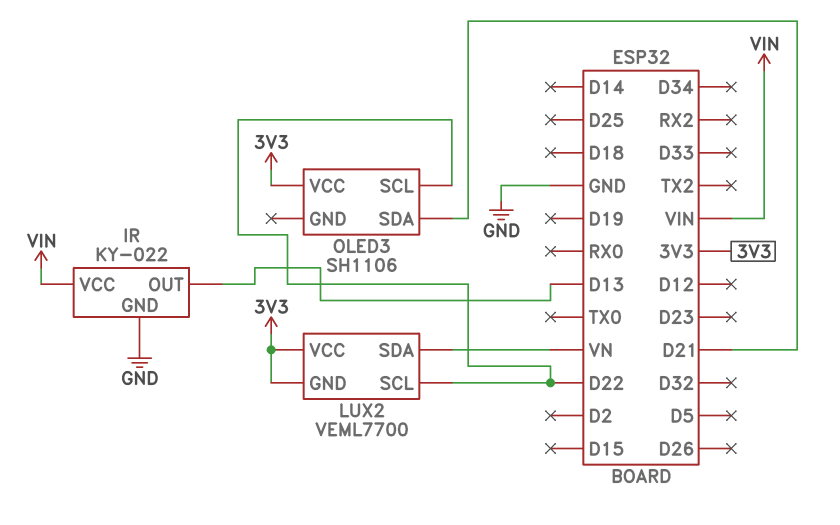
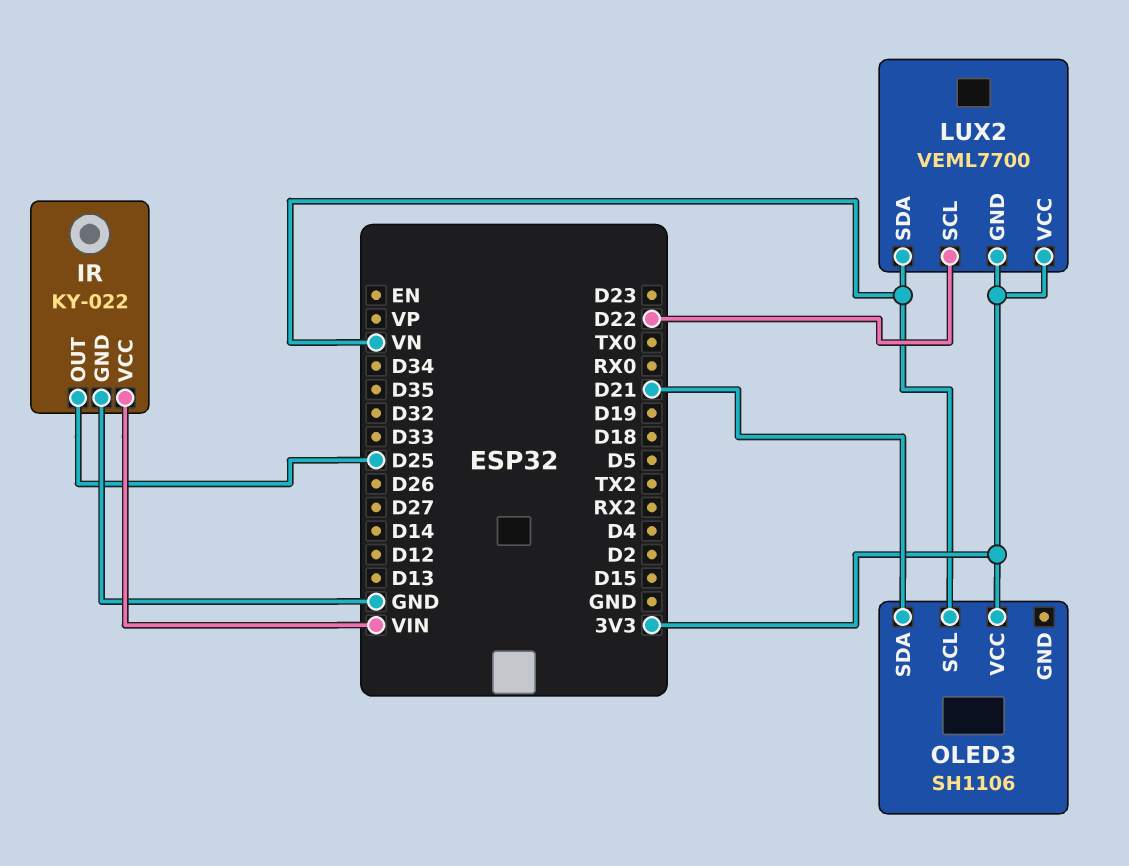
IR pin OUT: D13 -> D25
OLED3 pin SCL: D22 -> VN

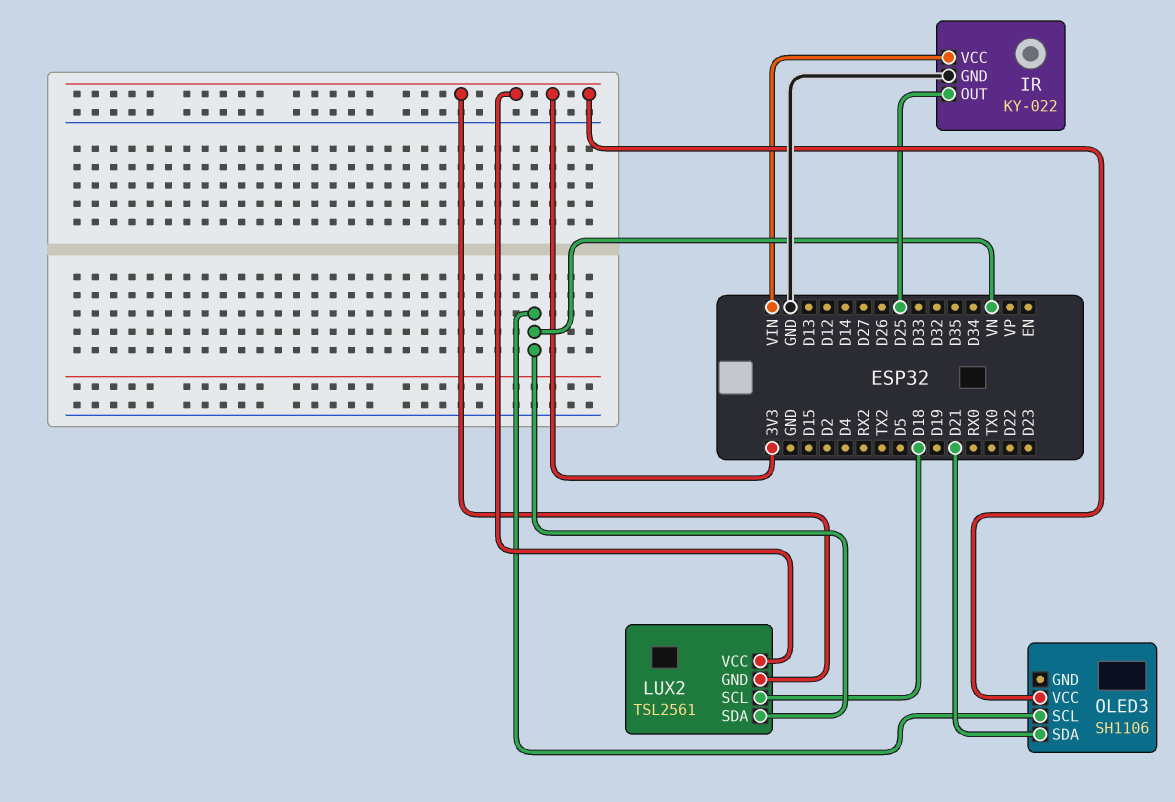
LUX2: VEML7700 -> TSL2561
LUX2 pin SCL: D22 -> D18

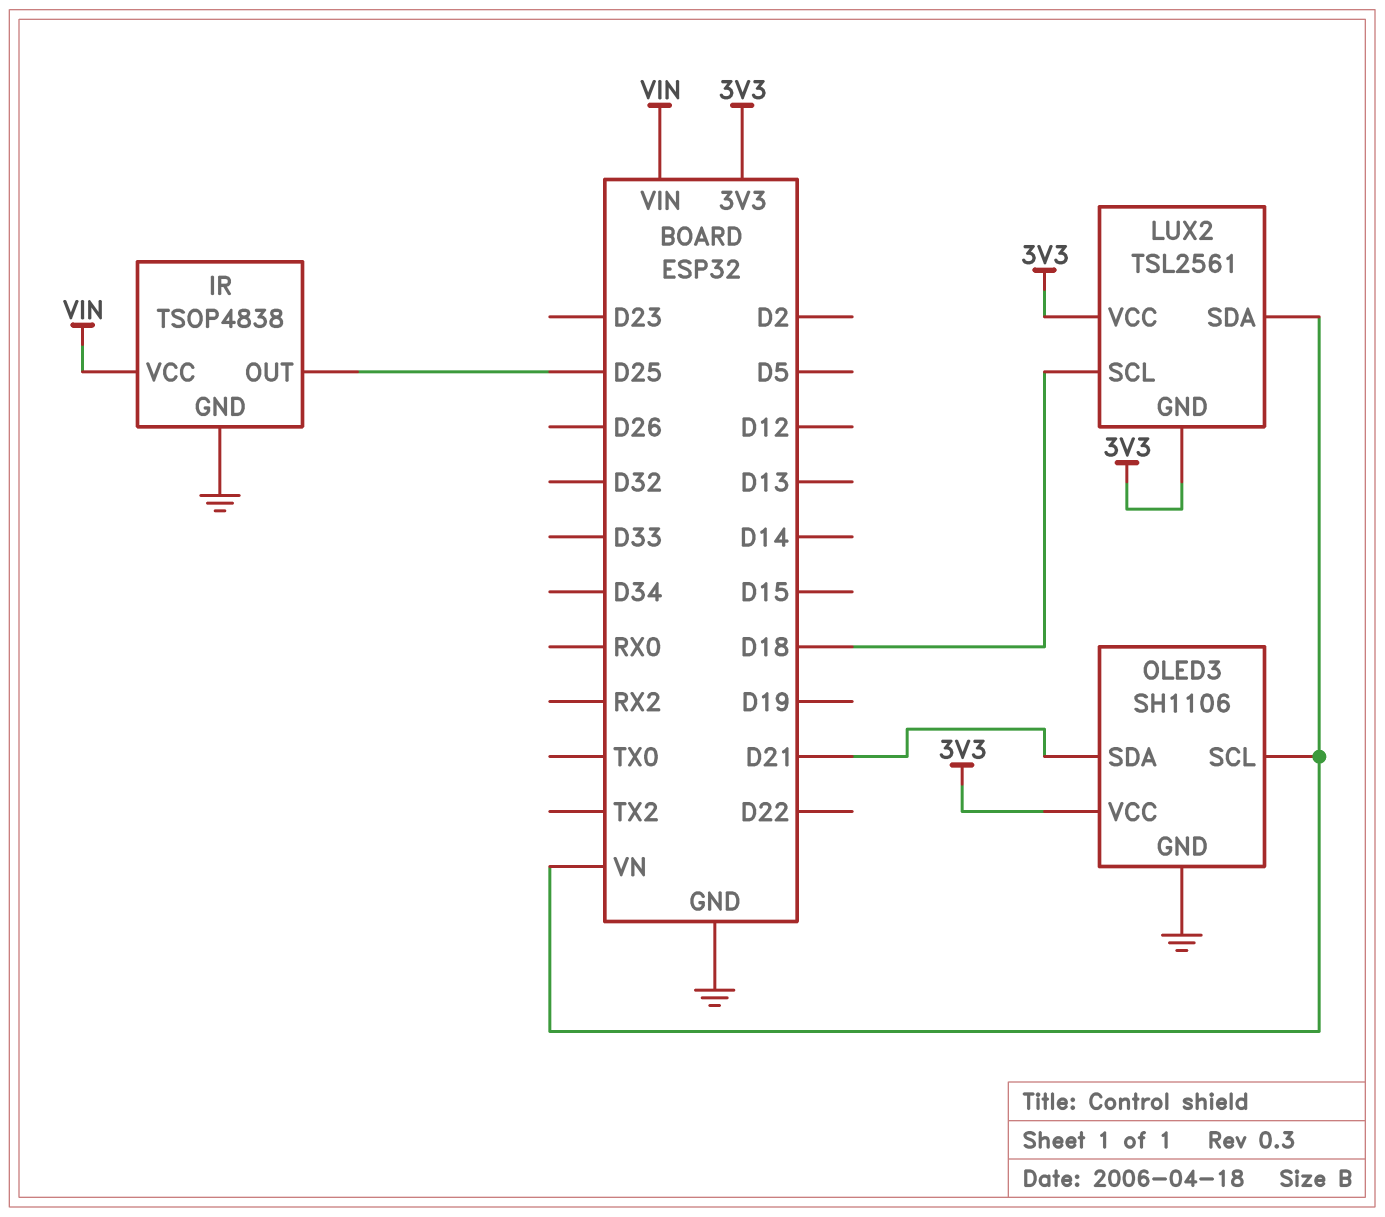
IR: KY-022 -> TSOP4838
OLED3 pin GND: none -> GND

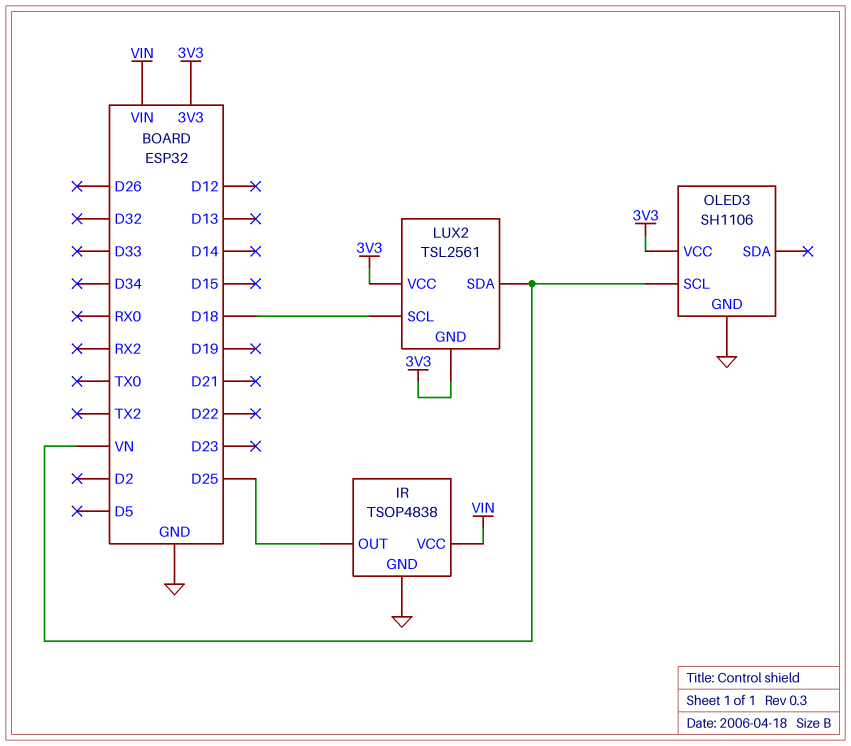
OLED3 pin SDA: D21 -> none

